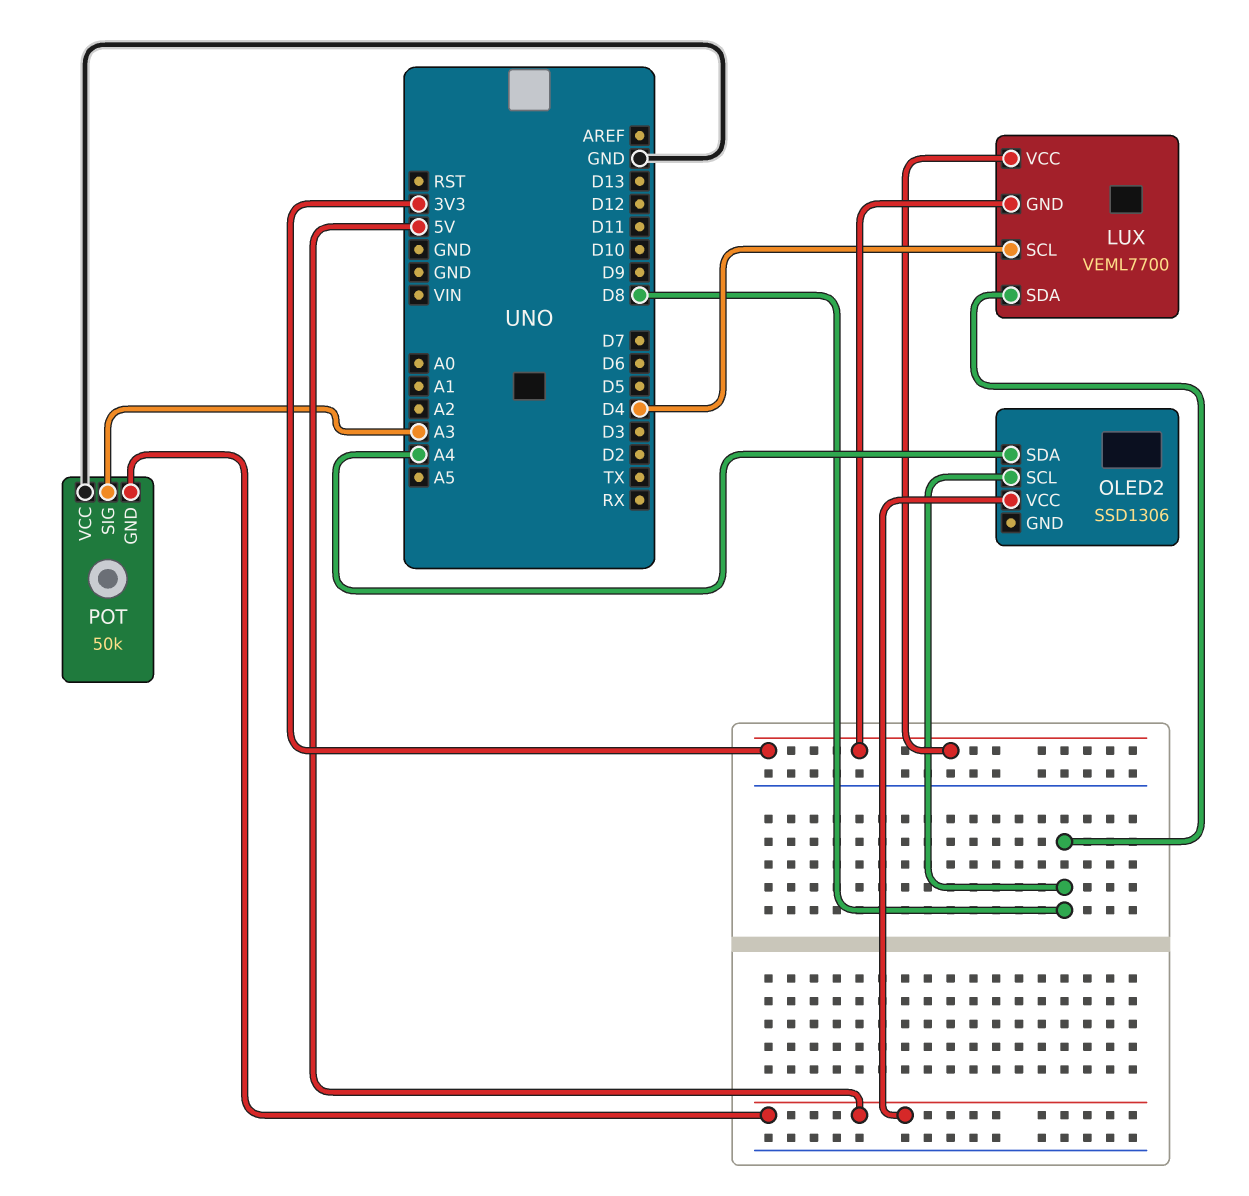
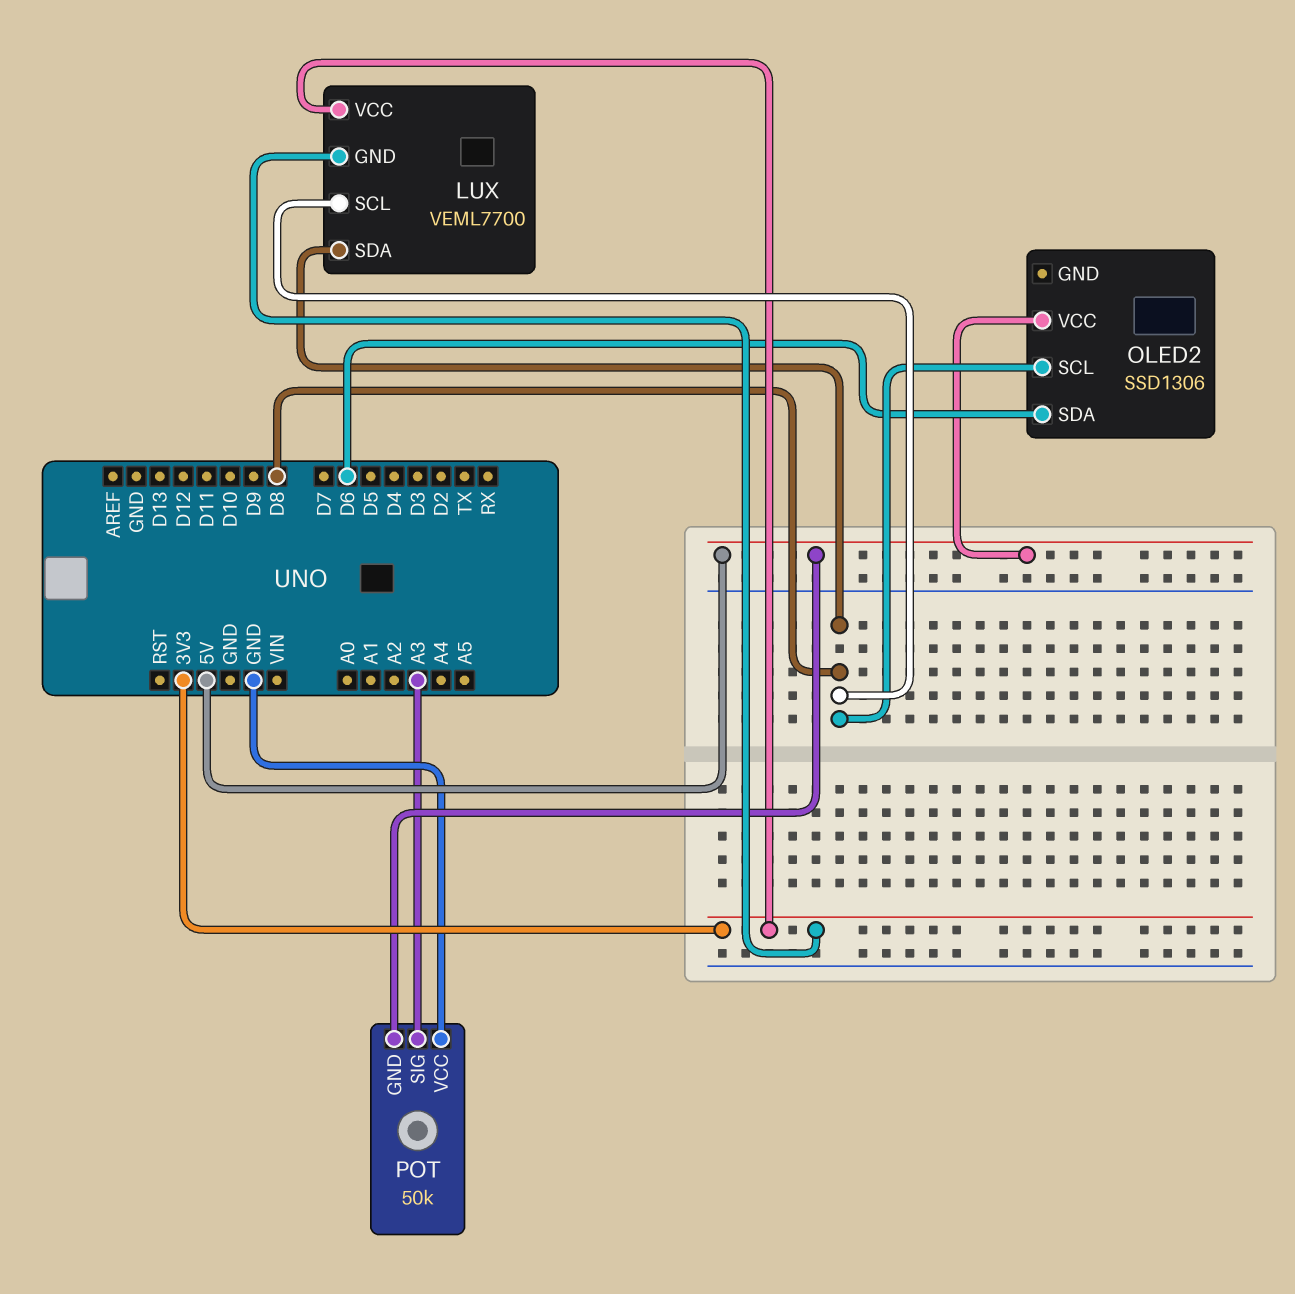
LUX pin SCL: D4 -> D8
OLED2 pin SDA: A4 -> D6

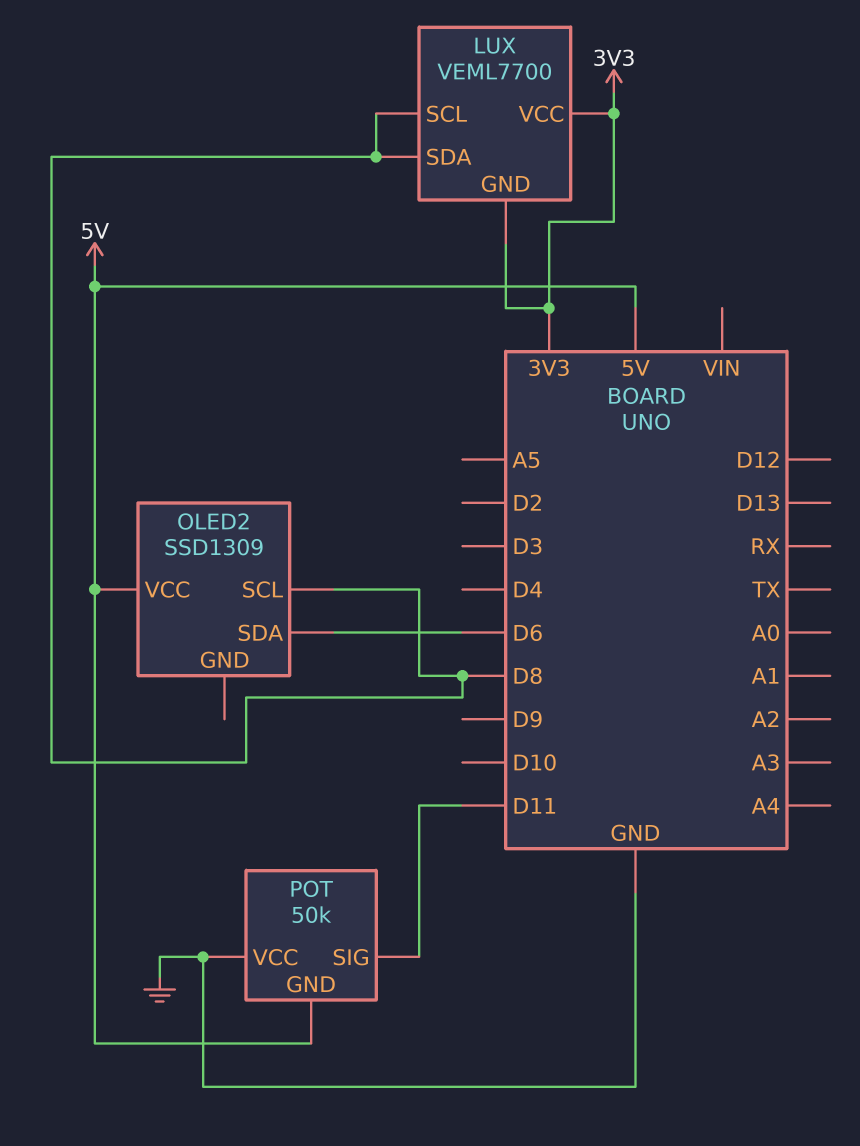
OLED2: SSD1306 -> SSD1309
POT pin SIG: A3 -> D11

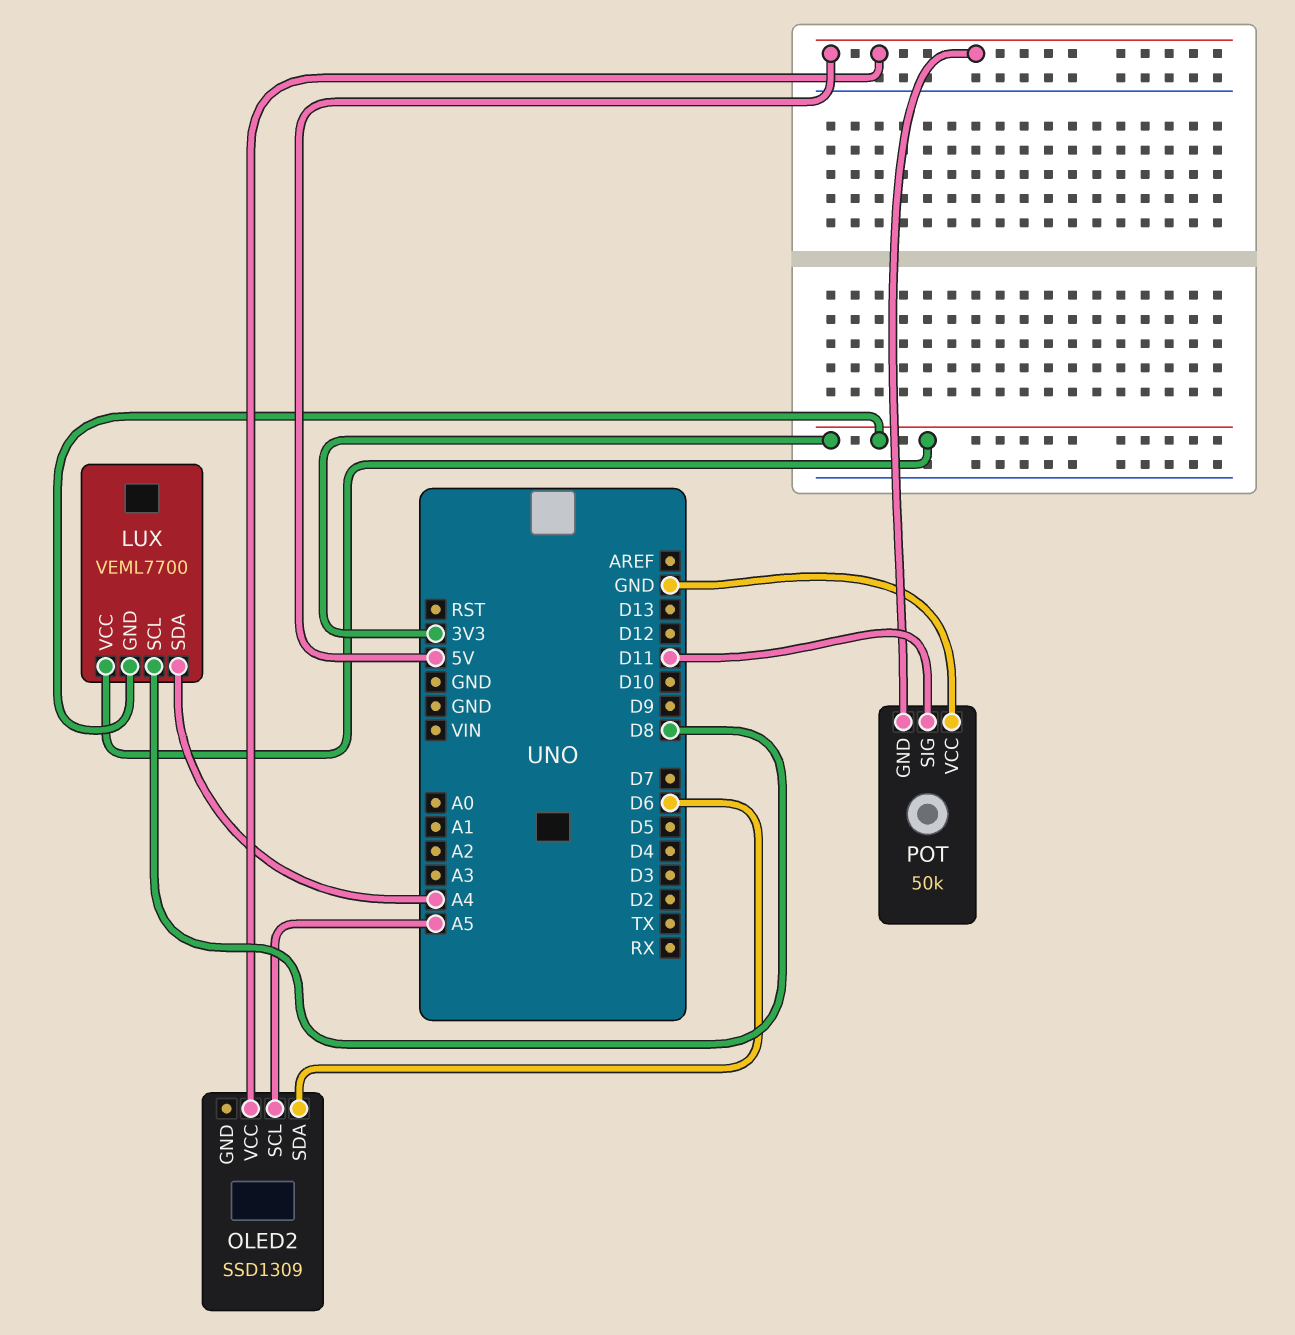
LUX pin SDA: D8 -> A4
OLED2 pin SCL: D8 -> A5

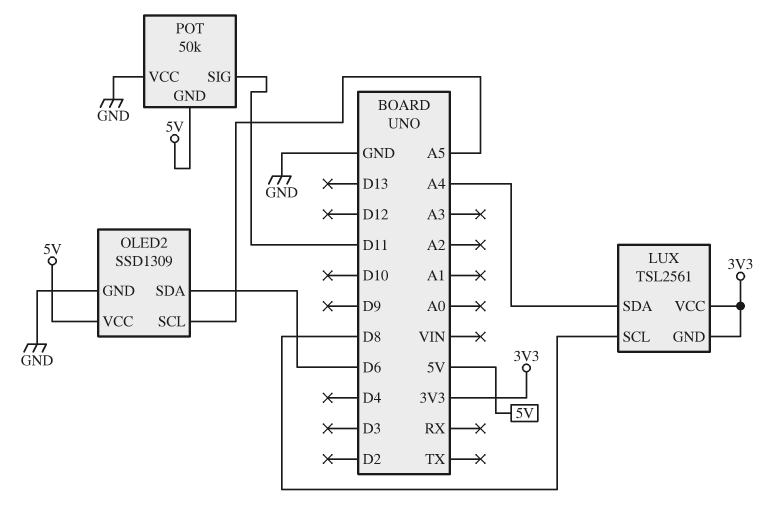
LUX: VEML7700 -> TSL2561
OLED2 pin GND: none -> GND

